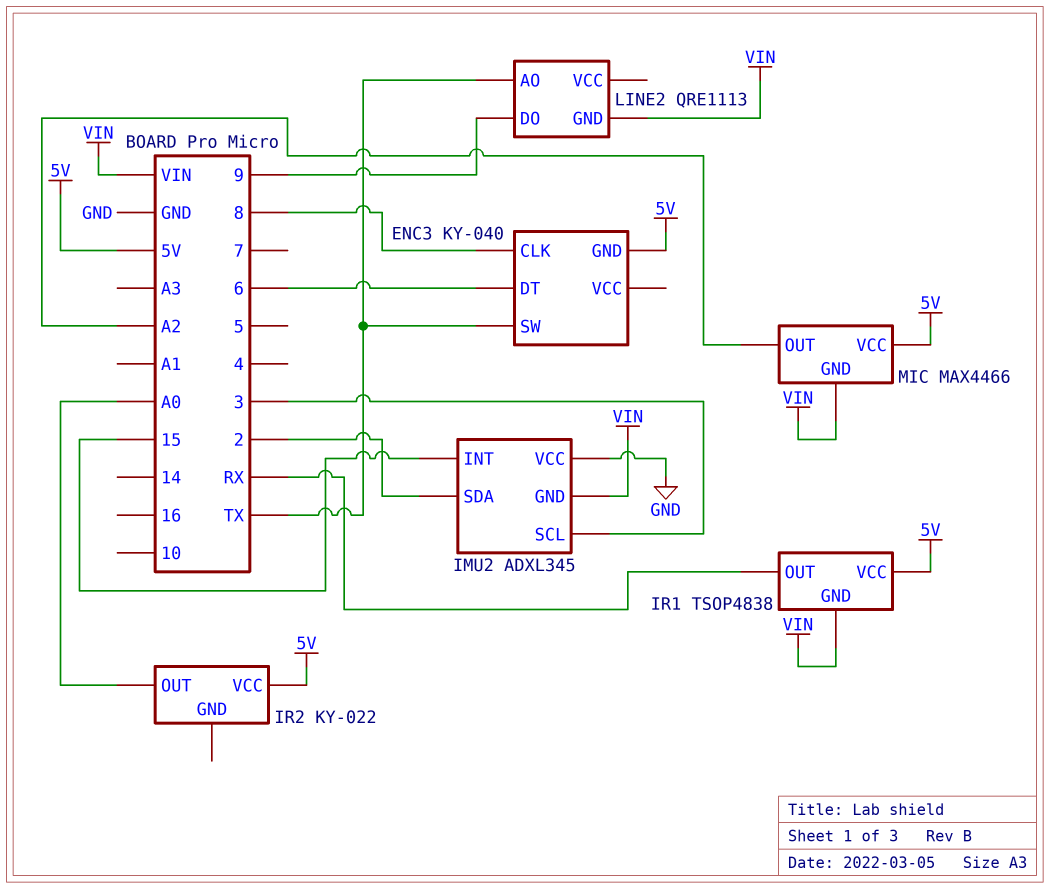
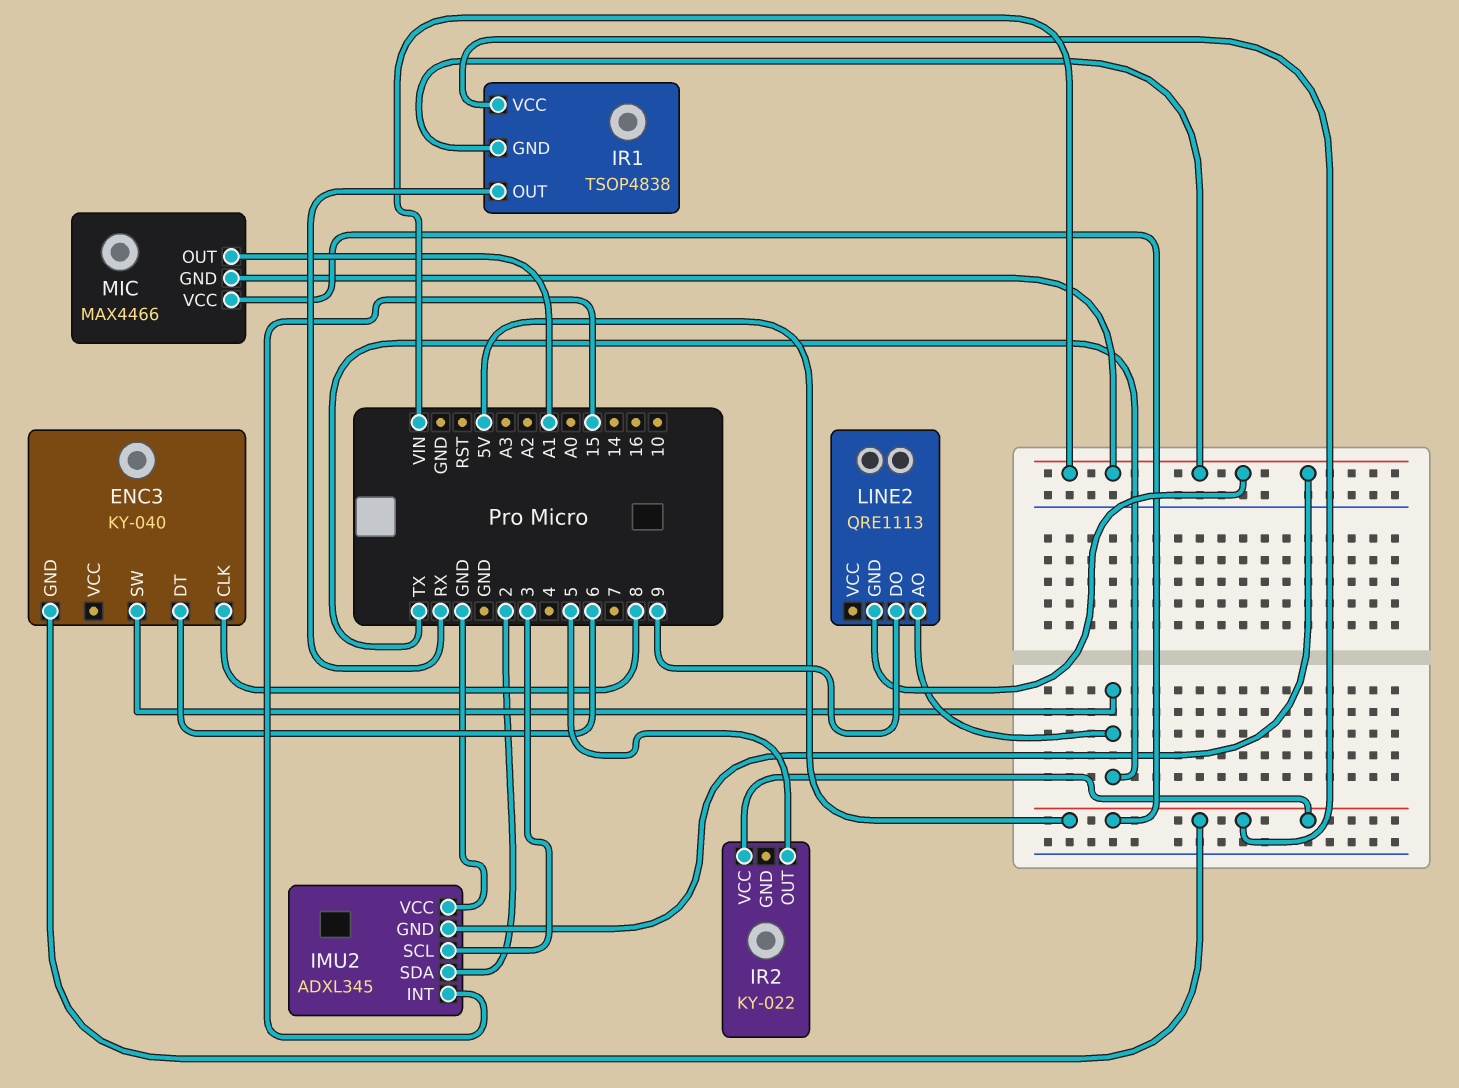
IR2 pin OUT: A0 -> 5
MIC pin OUT: A2 -> A1

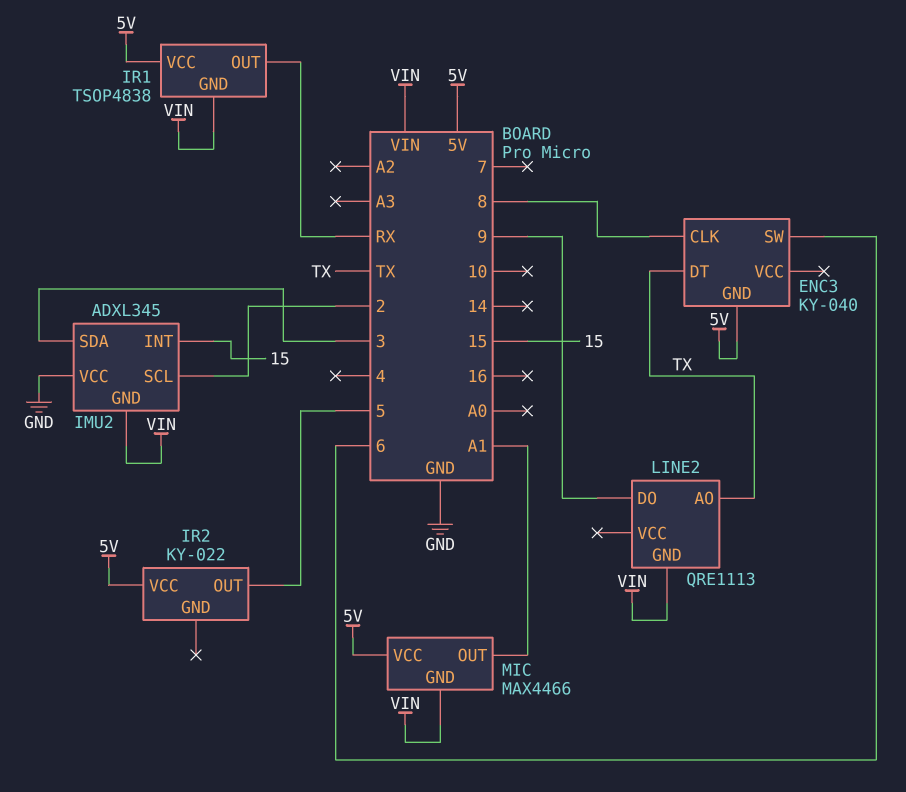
ENC3 pin DT: 6 -> TX
ENC3 pin SW: TX -> 6
IMU2 pin SCL: 3 -> 2
IMU2 pin SDA: 2 -> 3

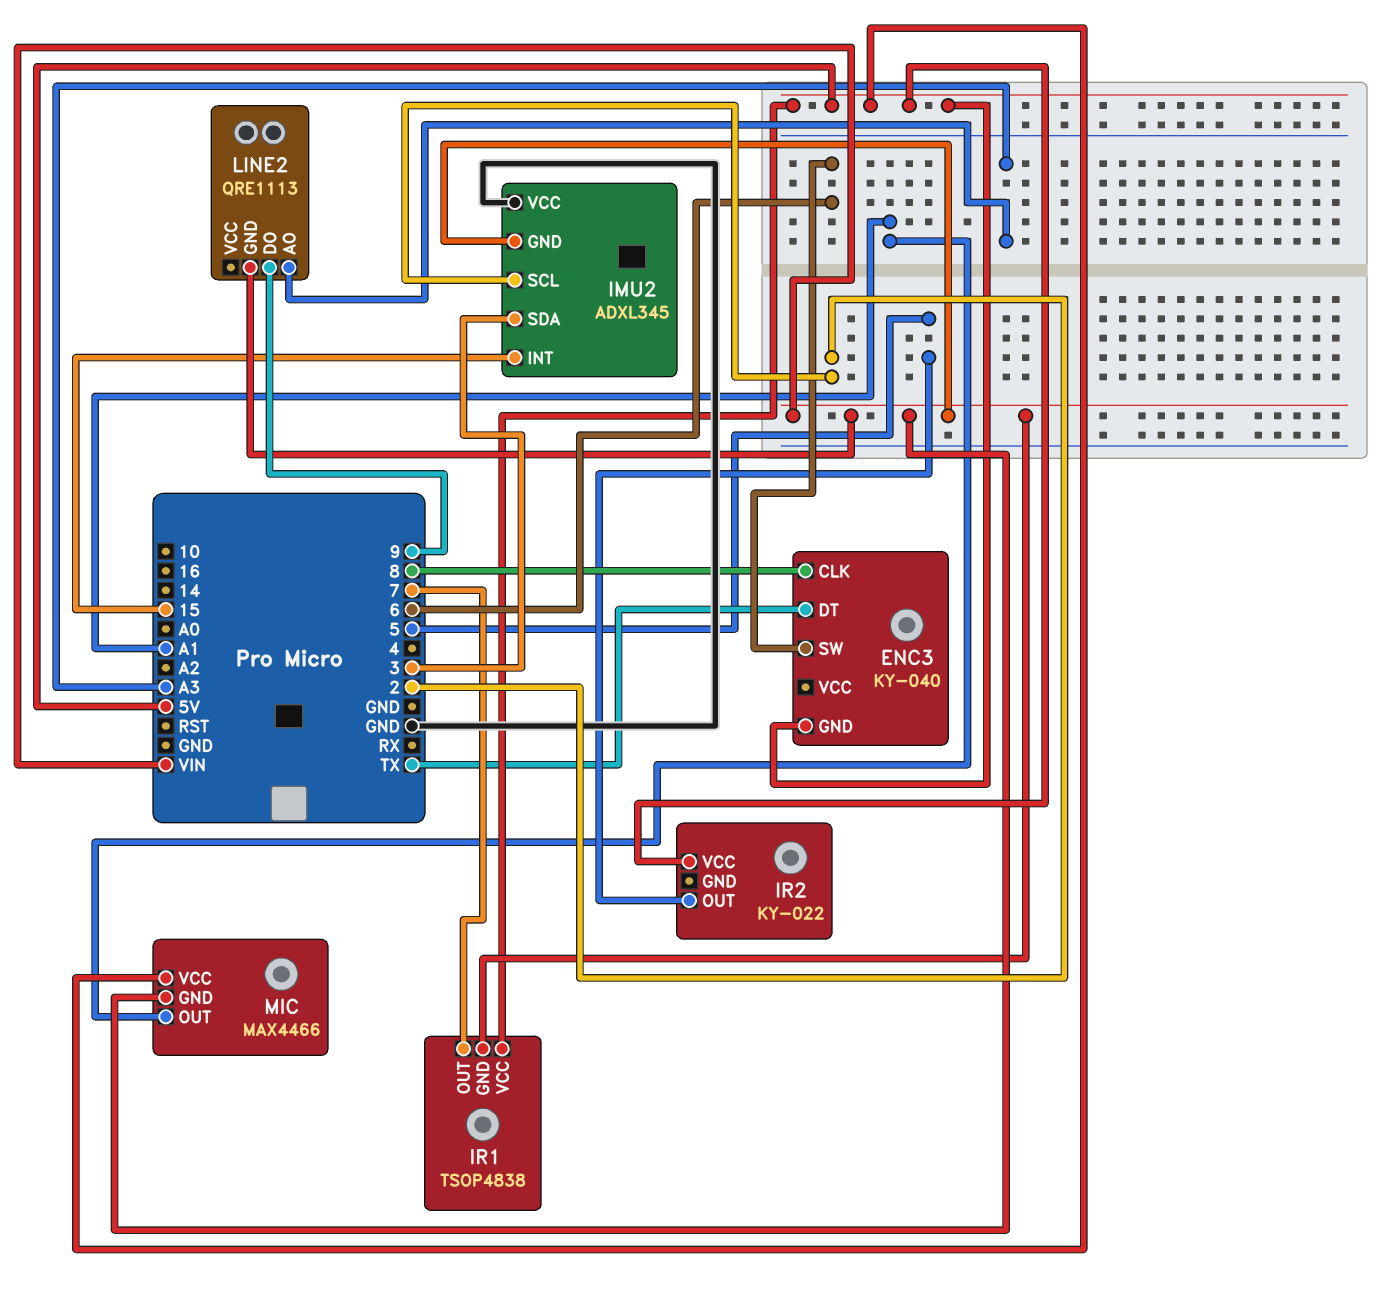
IR1 pin OUT: RX -> 7
LINE2 pin AO: TX -> A3

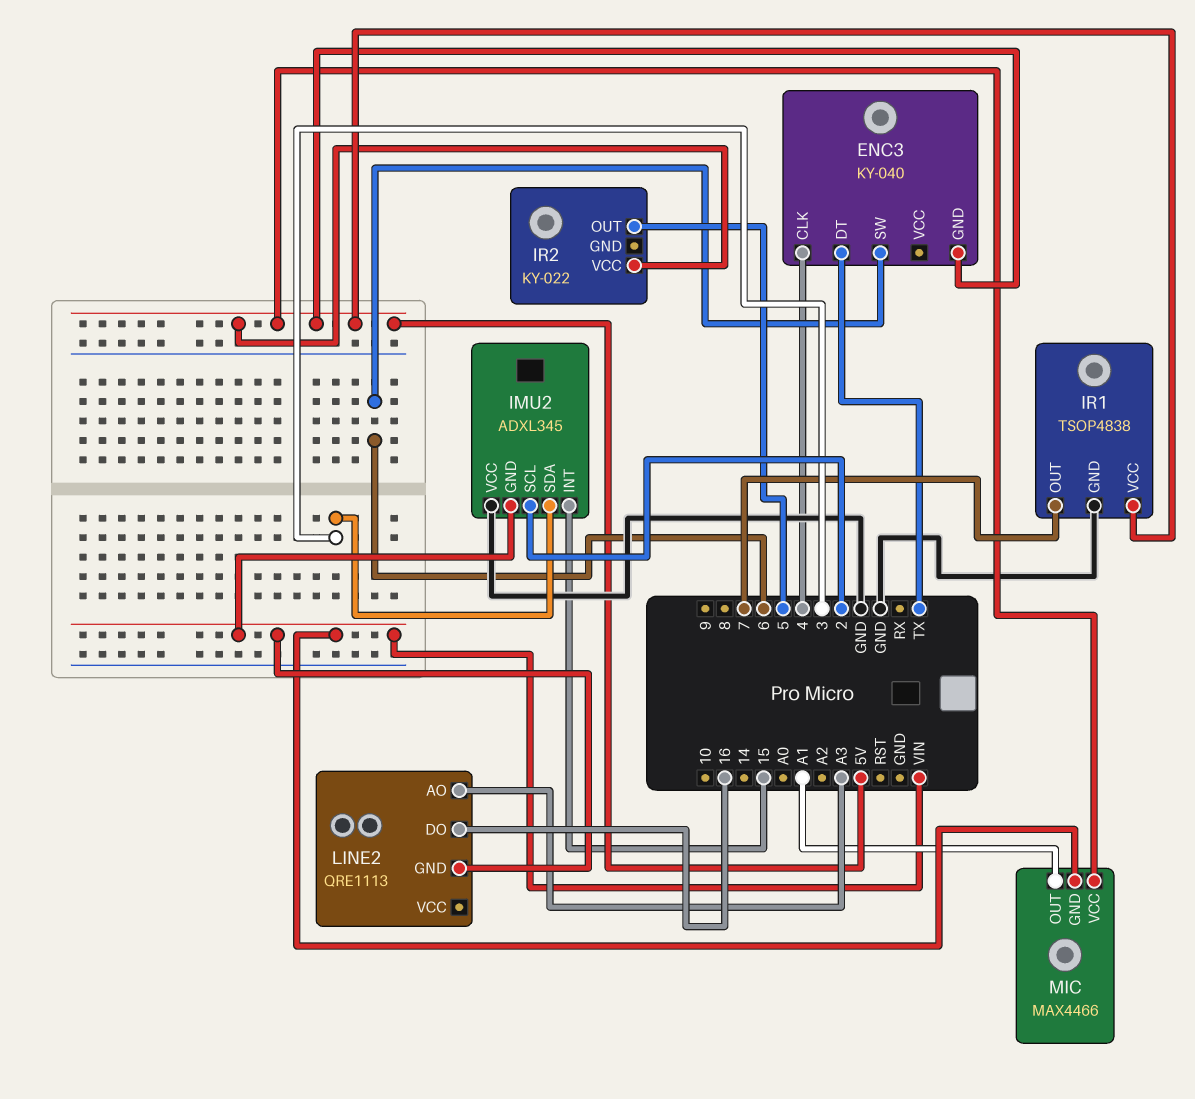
ENC3 pin CLK: 8 -> 4
IR1 pin GND: VIN -> GND
LINE2 pin DO: 9 -> 16

